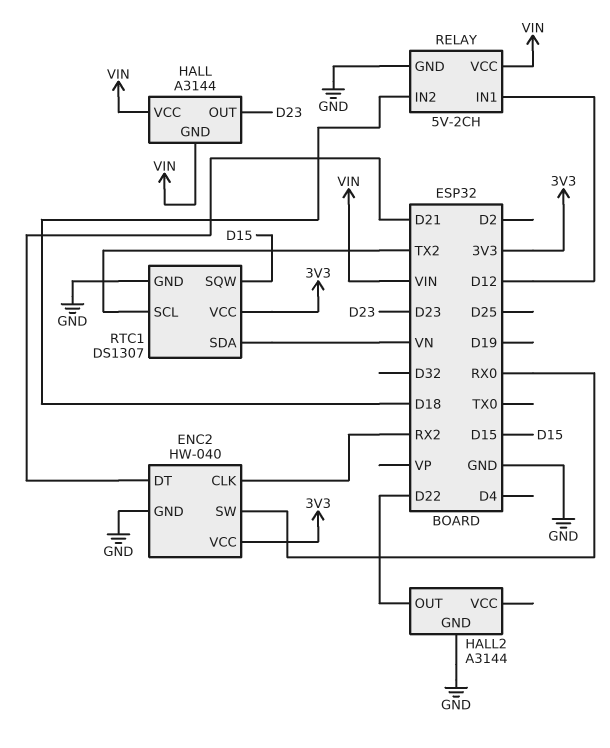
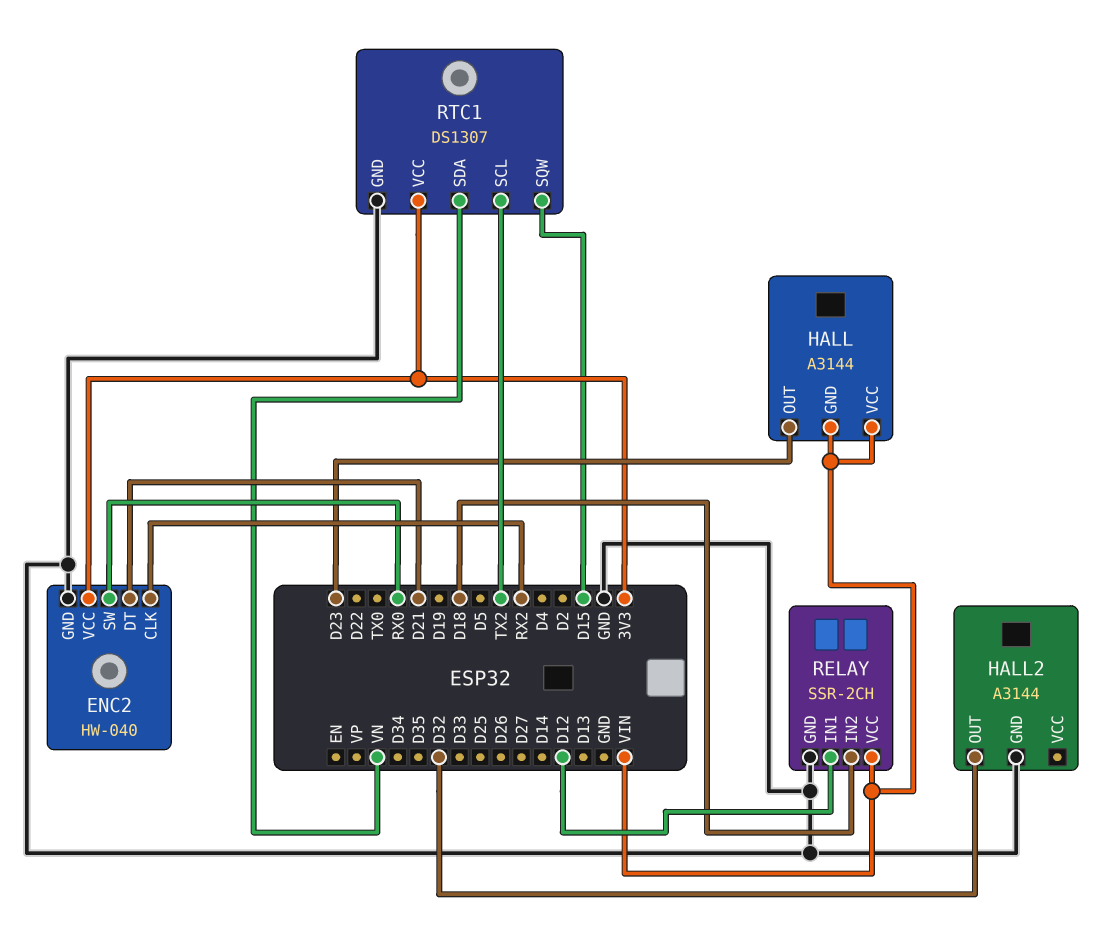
HALL2 pin OUT: D22 -> D32
RELAY: 5V-2CH -> SSR-2CH

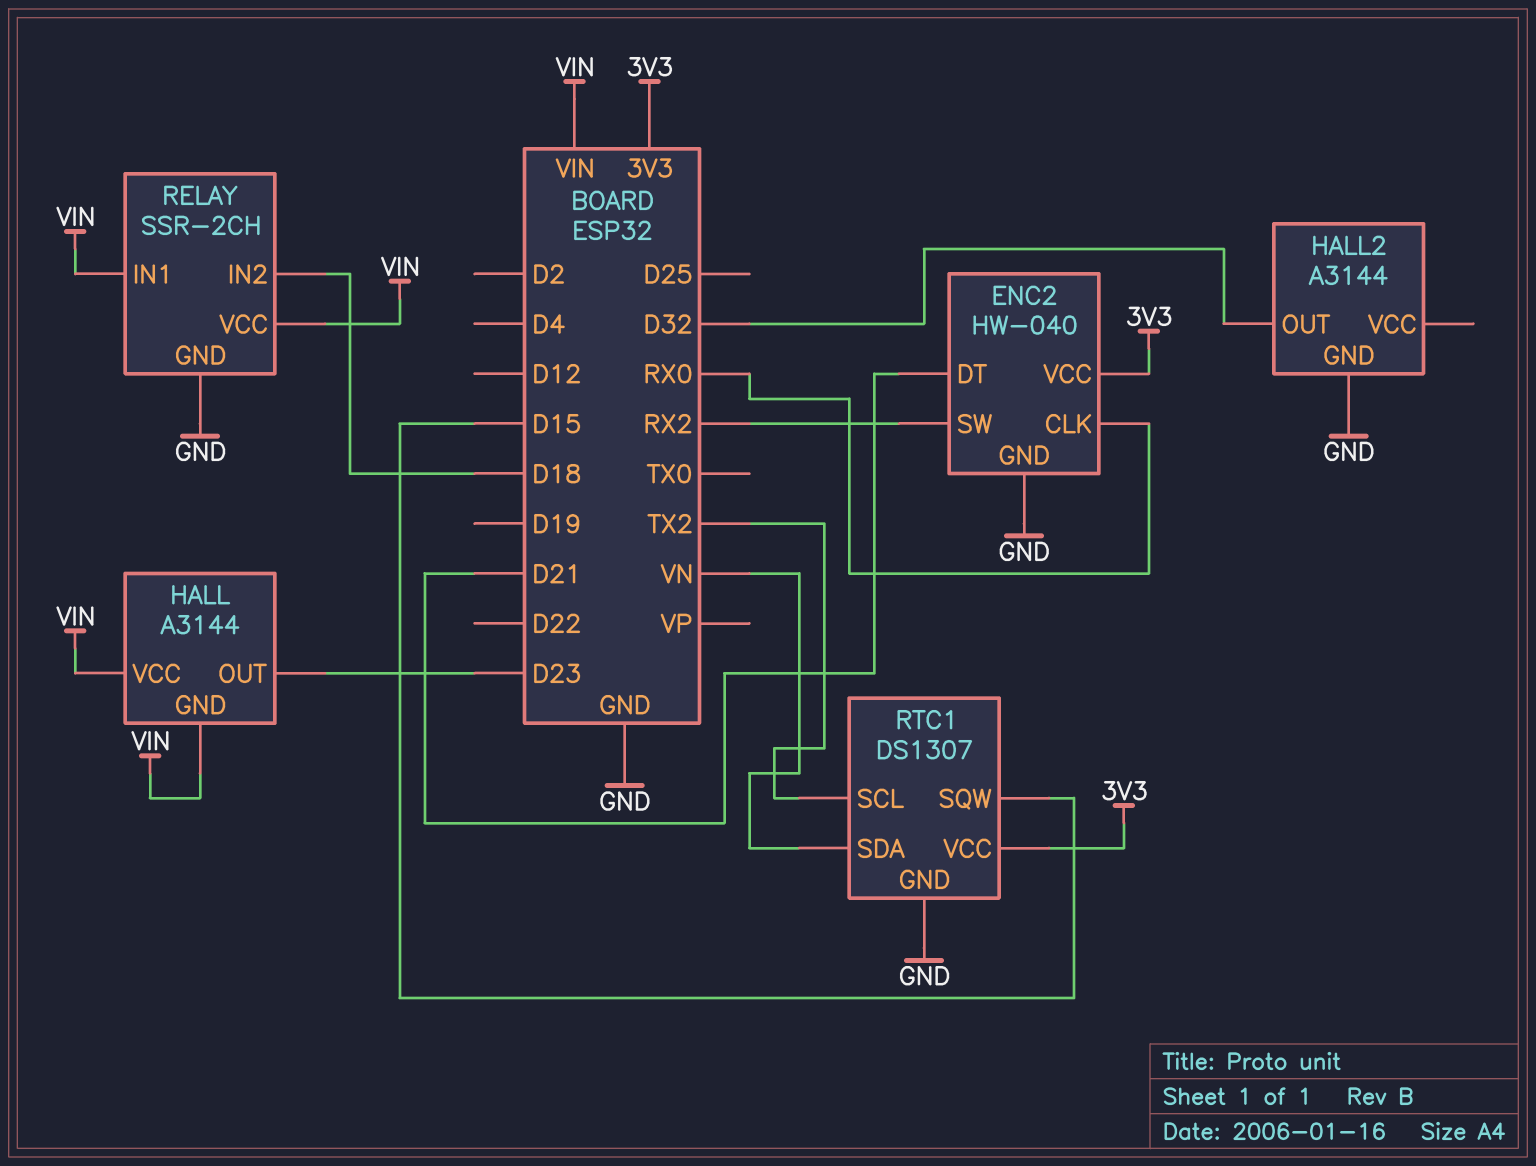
ENC2 pin CLK: RX2 -> RX0
ENC2 pin SW: RX0 -> RX2
RELAY pin IN1: D12 -> VIN

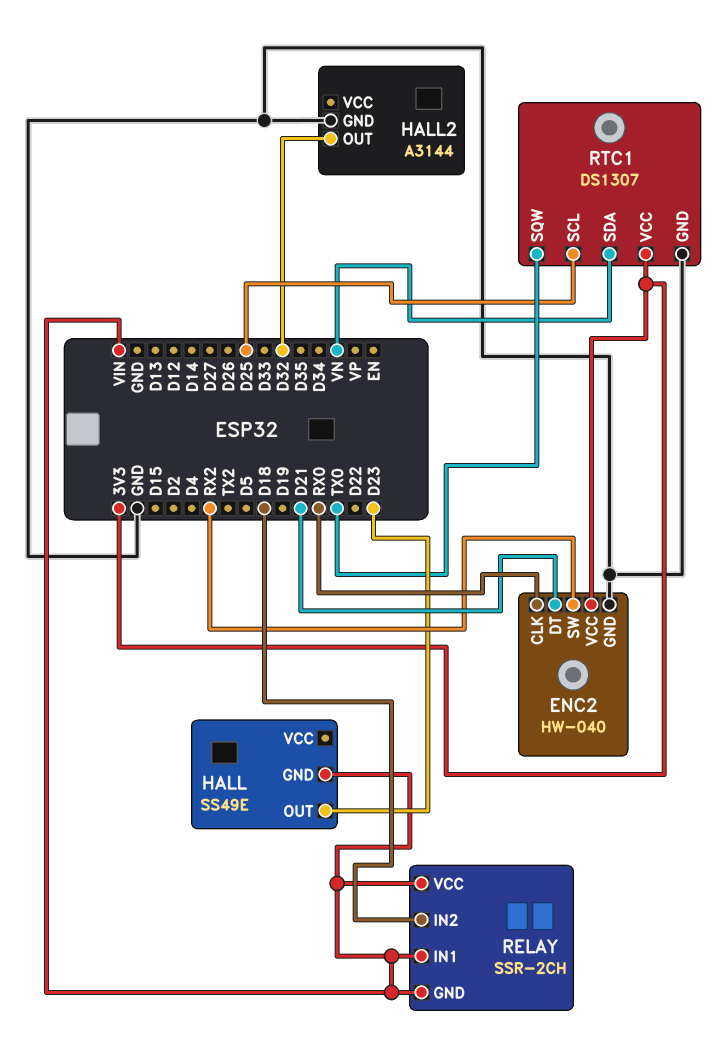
HALL: A3144 -> SS49E
HALL pin VCC: VIN -> none
RELAY pin GND: GND -> VIN
RTC1 pin SCL: TX2 -> D25
RTC1 pin SQW: D15 -> TX0

